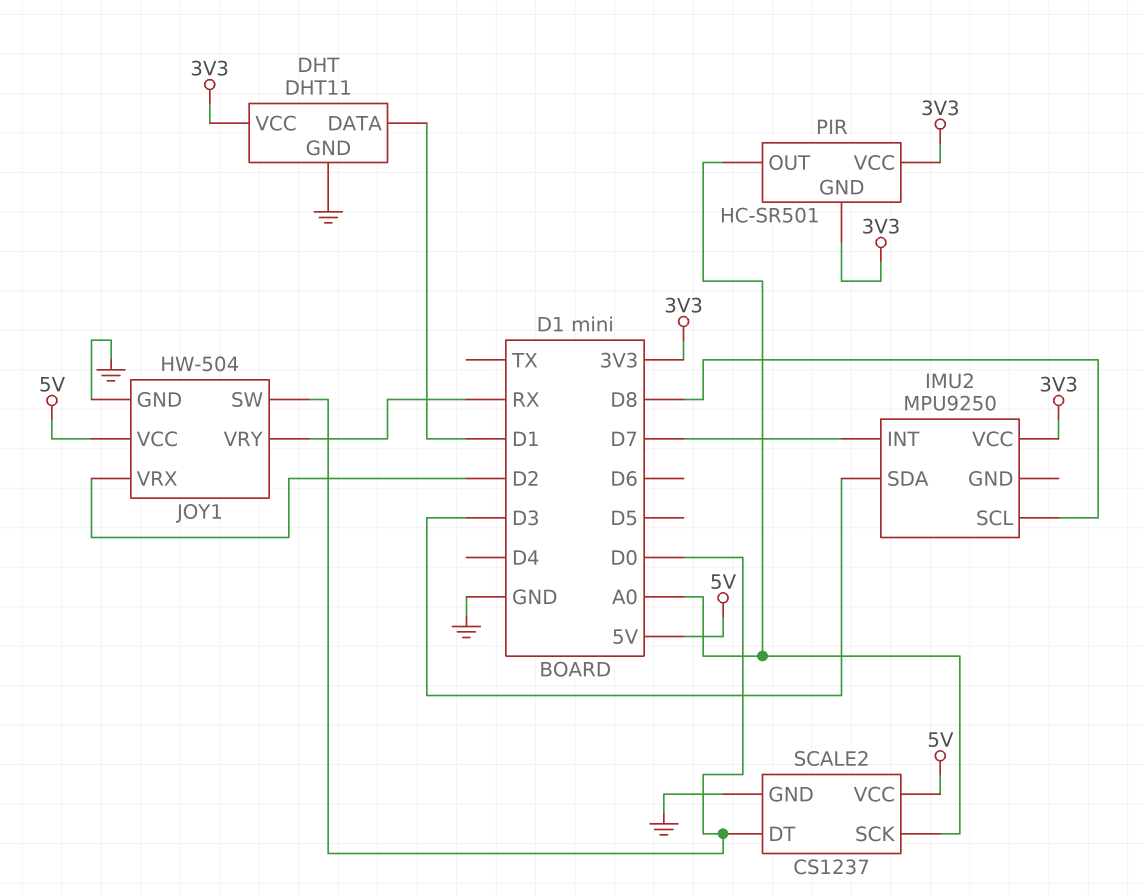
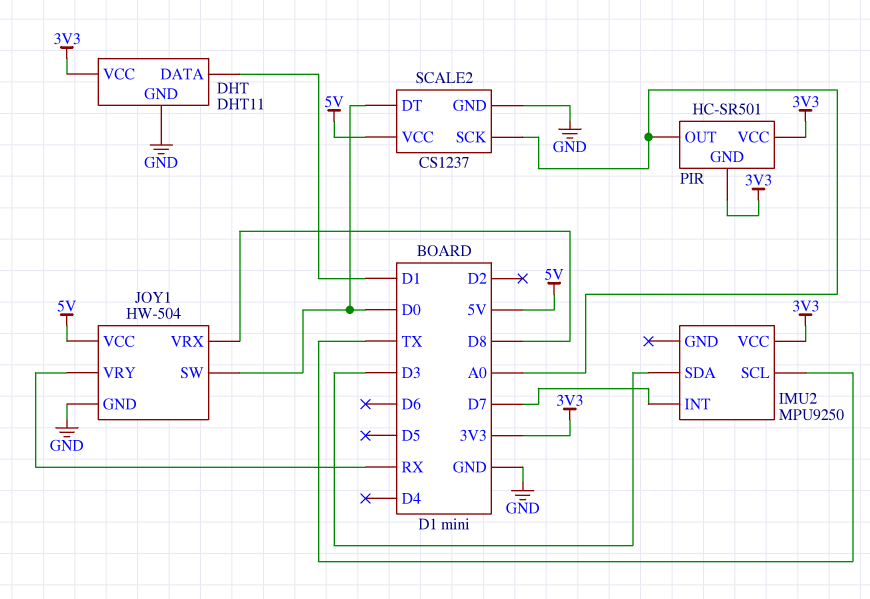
IMU2 pin SCL: D8 -> TX
JOY1 pin VRX: D2 -> D8

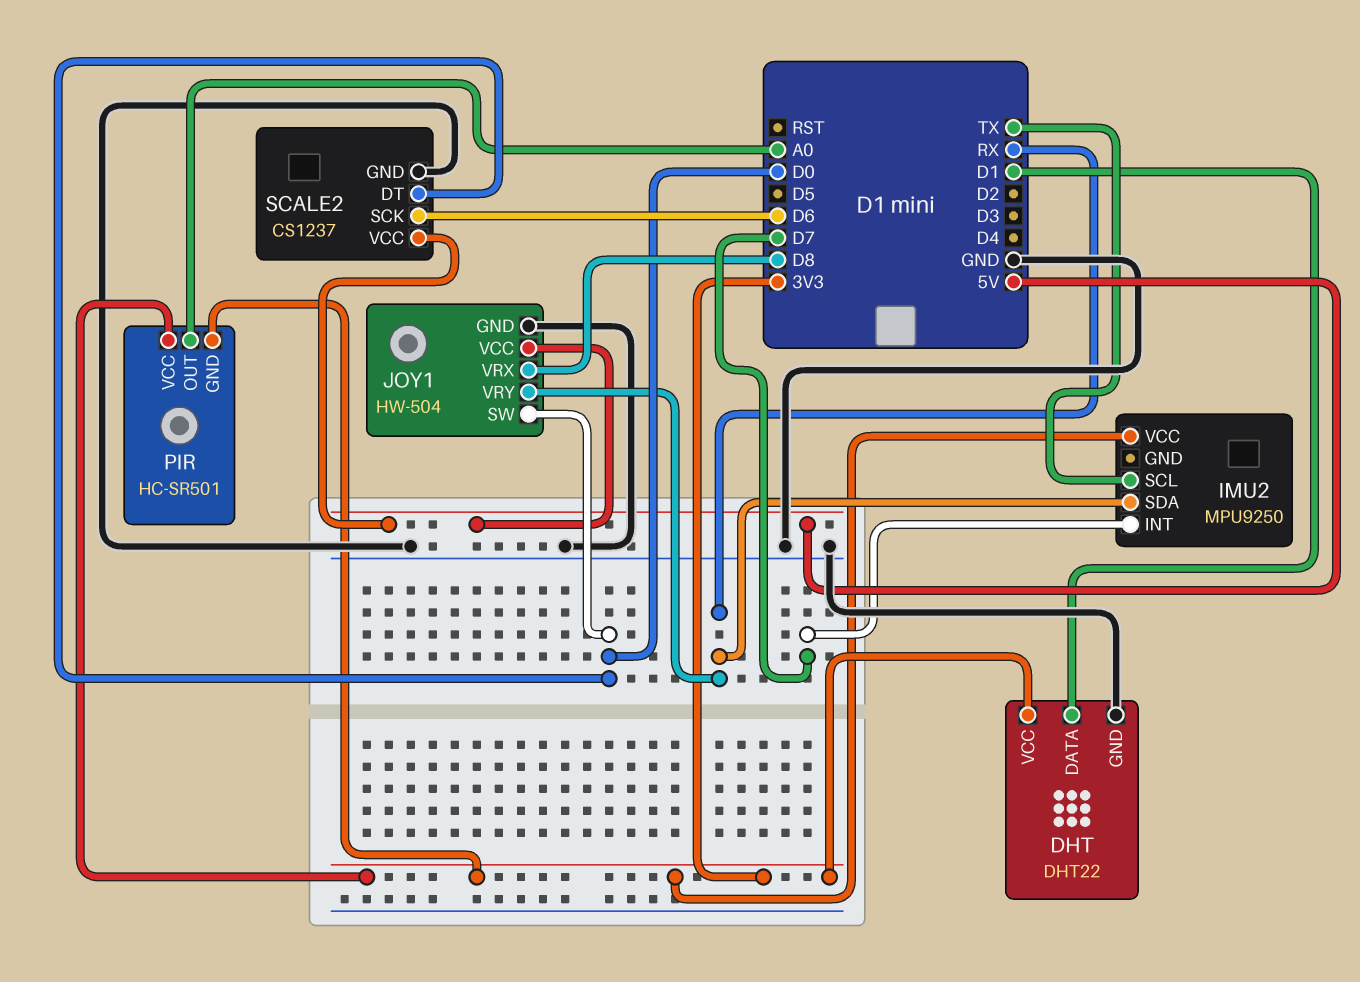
DHT: DHT11 -> DHT22
IMU2 pin SDA: D3 -> RX
SCALE2 pin SCK: A0 -> D6

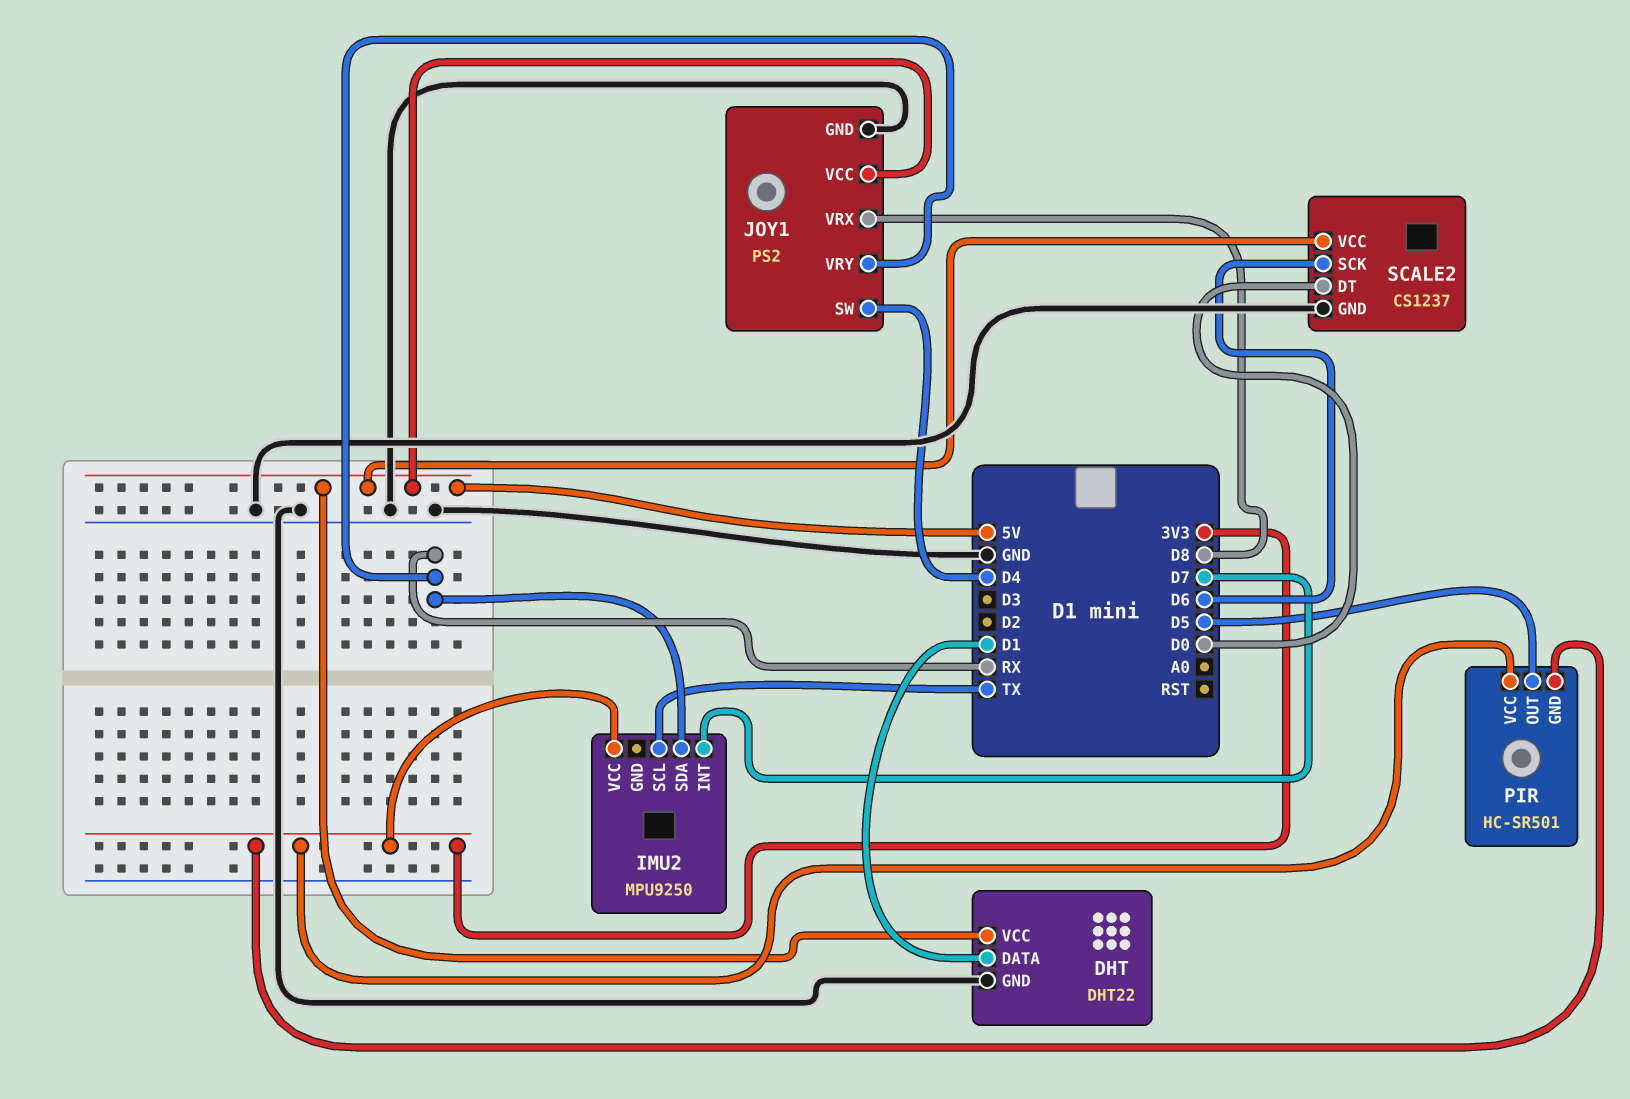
DHT pin VCC: 3V3 -> 5V
JOY1: HW-504 -> PS2
JOY1 pin SW: D0 -> D4
PIR pin OUT: A0 -> D5

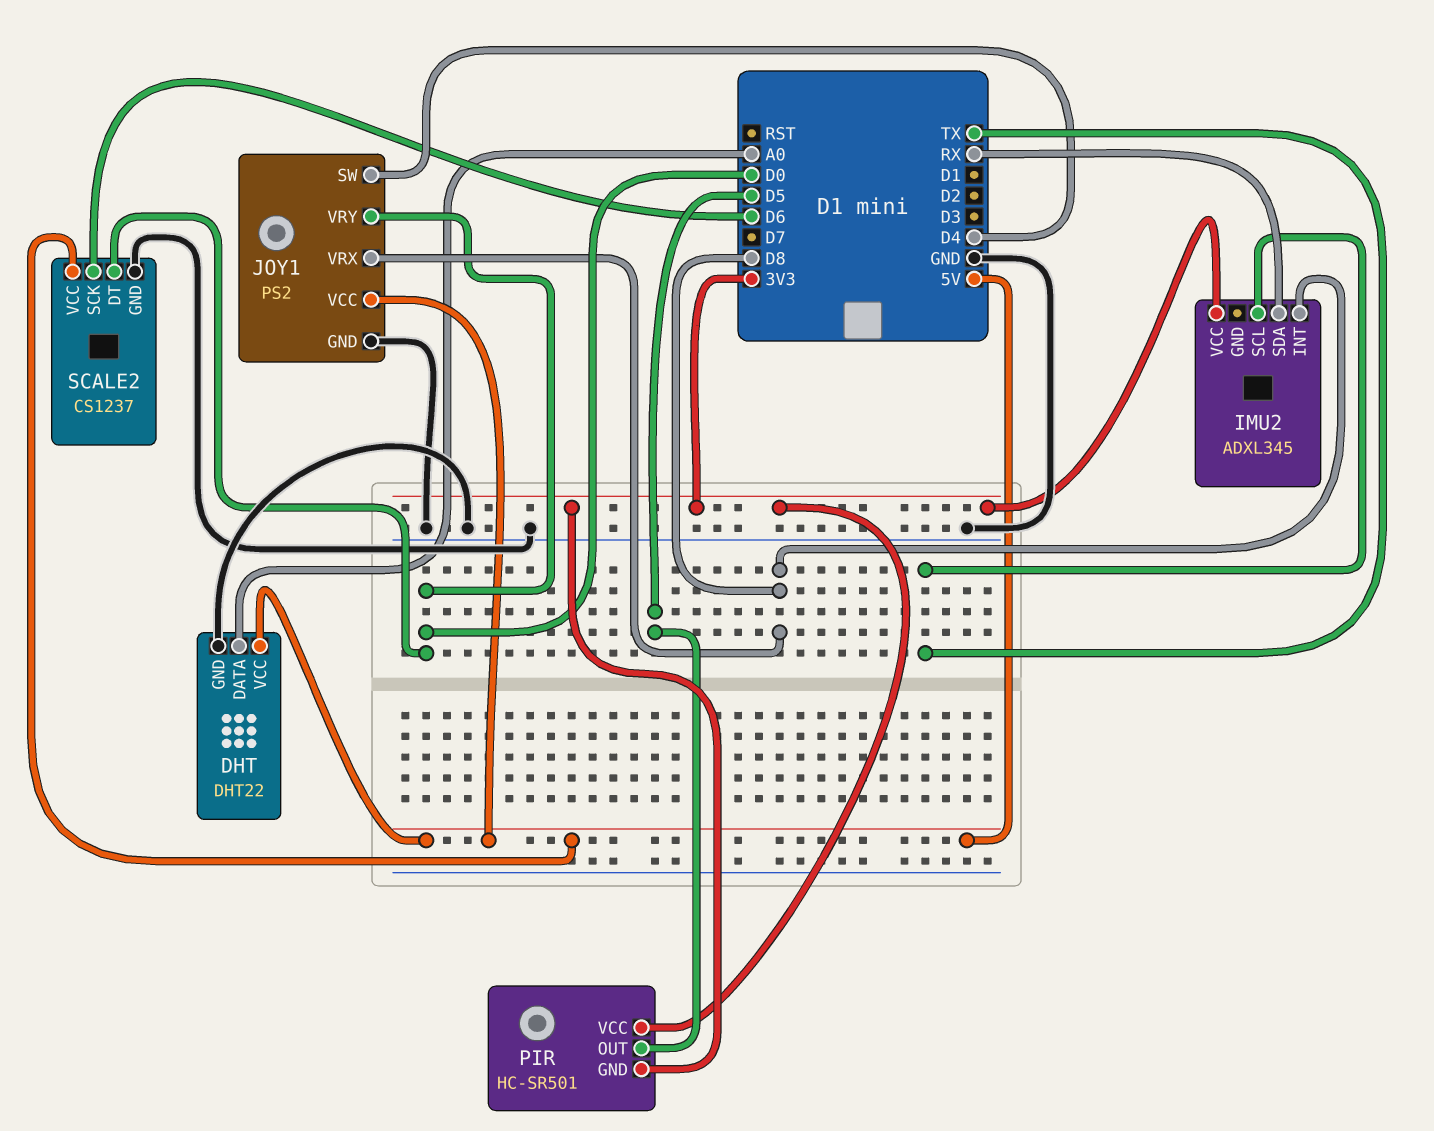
DHT pin DATA: D1 -> A0
IMU2: MPU9250 -> ADXL345
IMU2 pin INT: D7 -> D8
JOY1 pin VRY: RX -> D0

